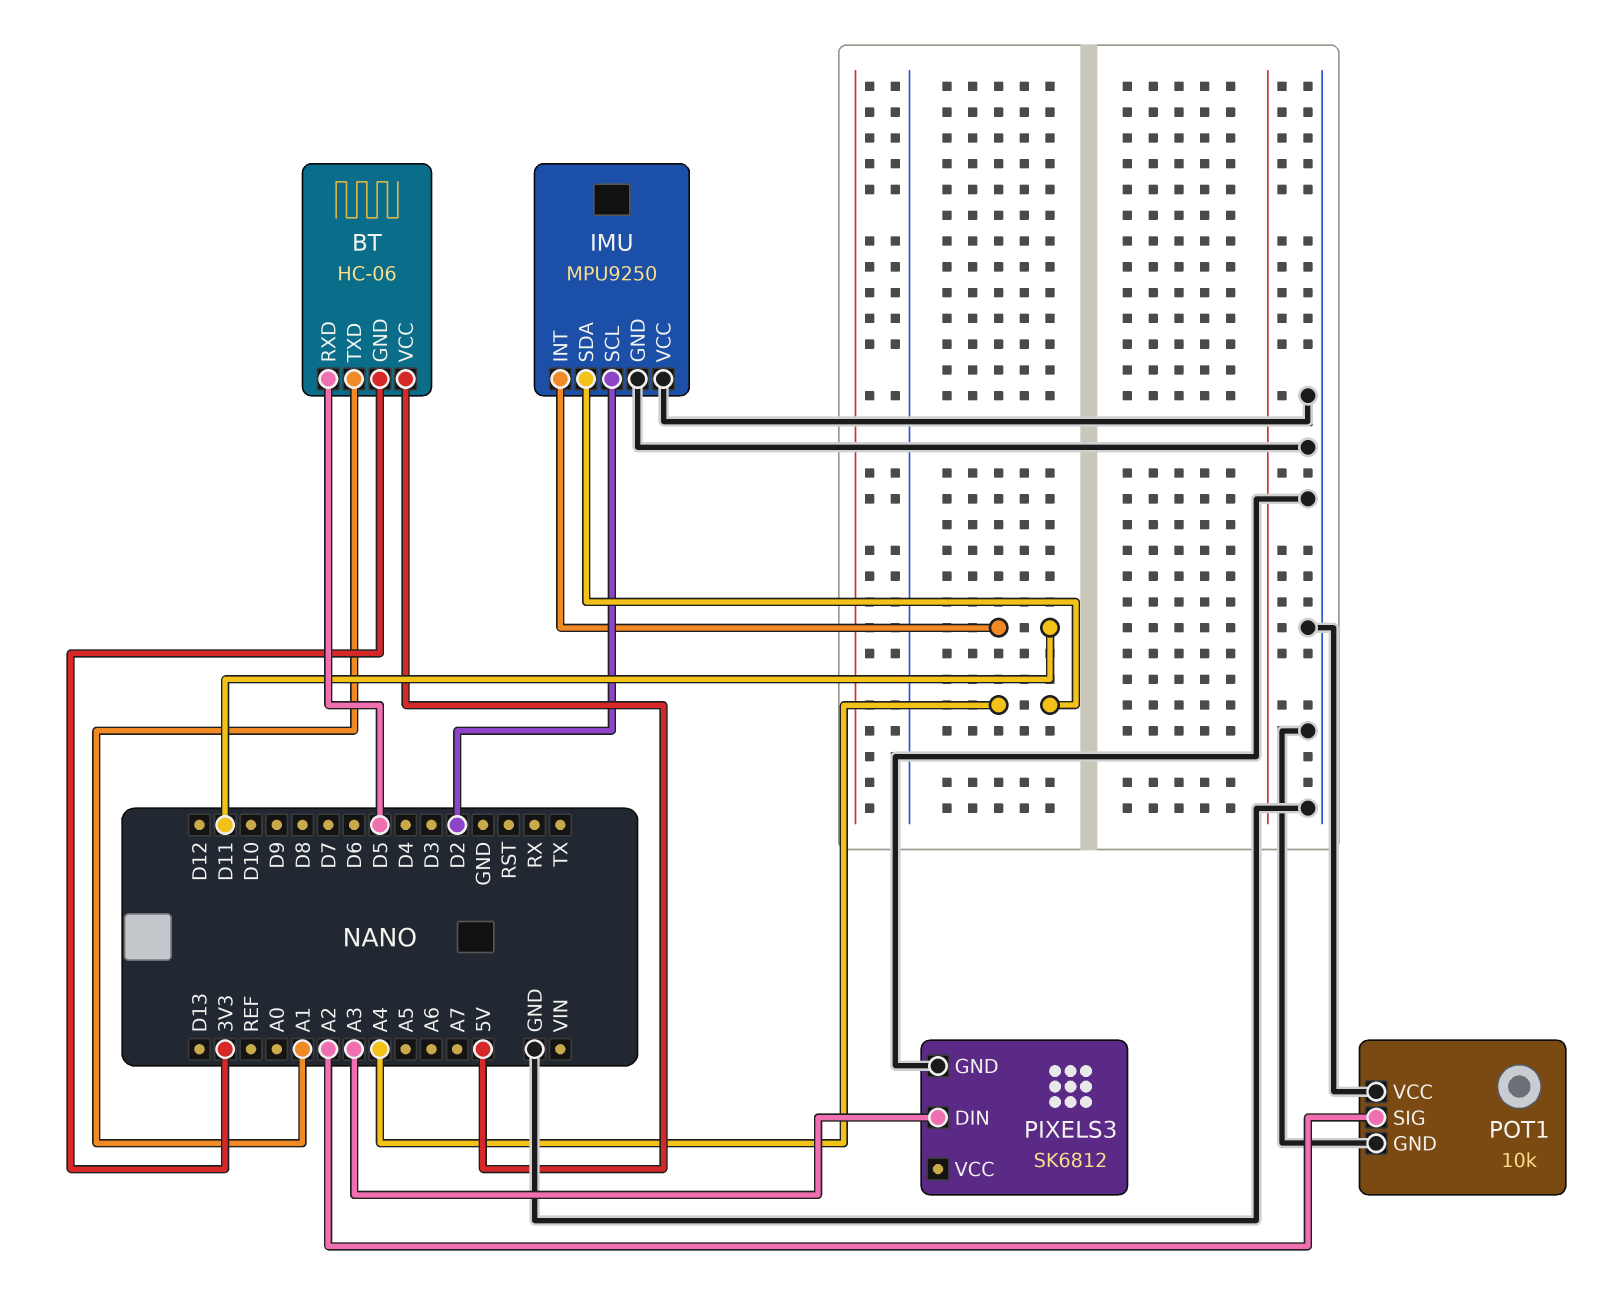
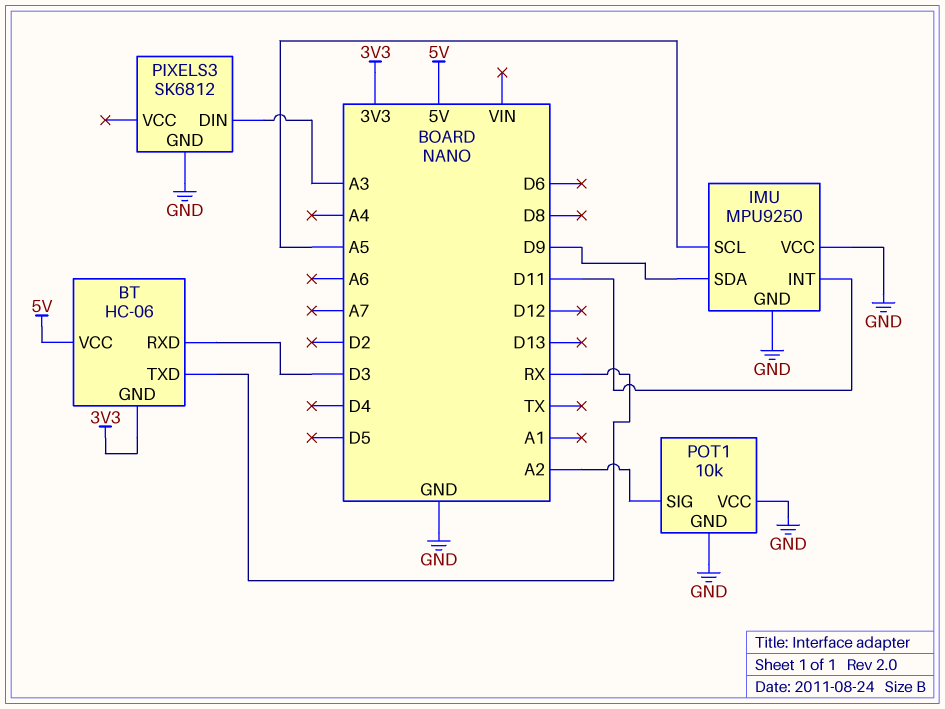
BT pin RXD: D5 -> D3
BT pin TXD: A1 -> RX
IMU pin SCL: D2 -> A5
IMU pin SDA: A4 -> D9

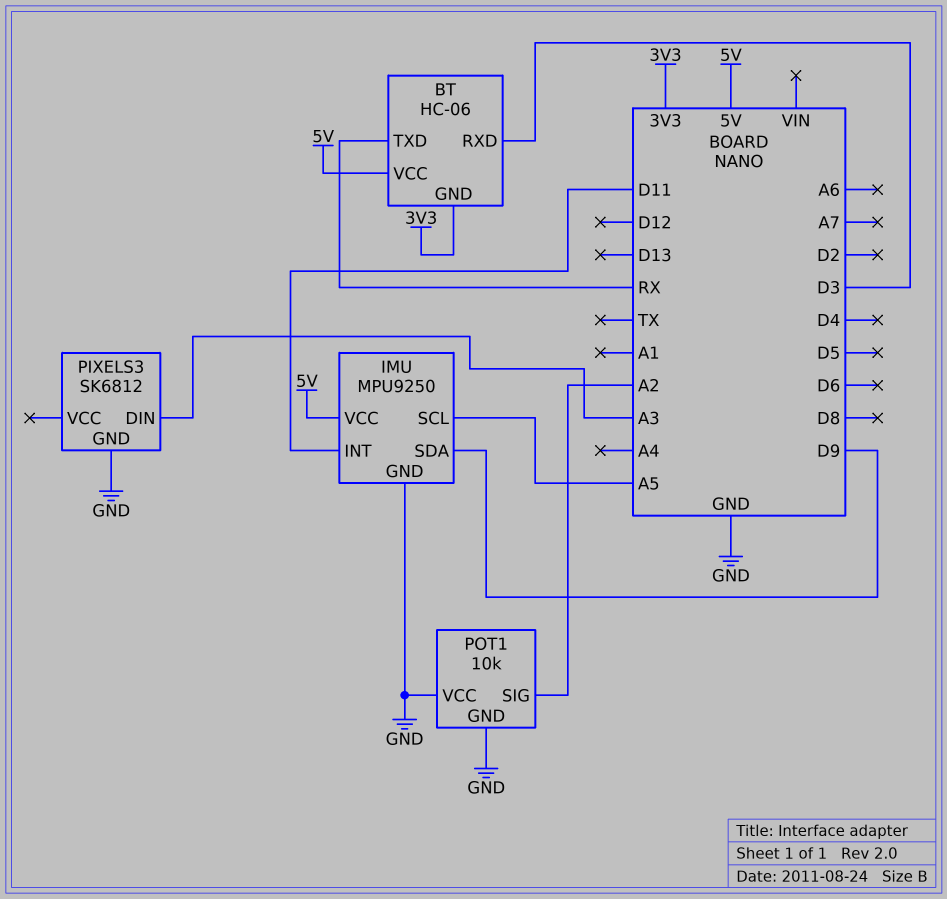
IMU pin VCC: GND -> 5V

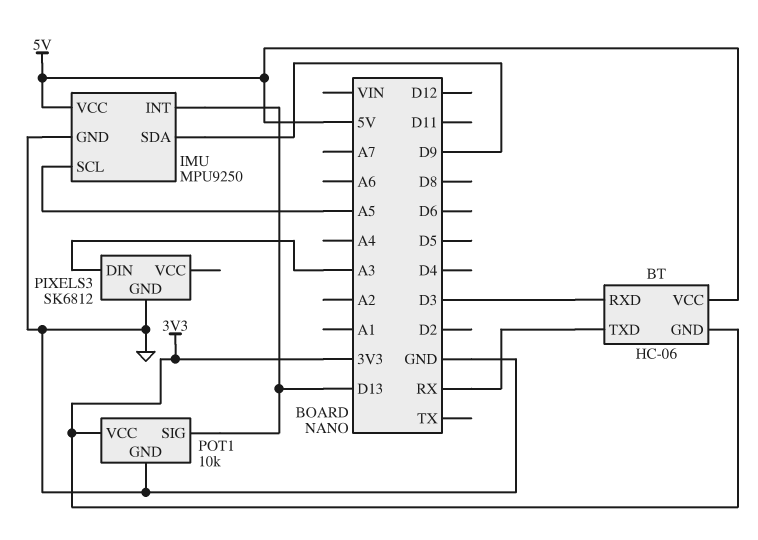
IMU pin INT: D11 -> D13
POT1 pin SIG: A2 -> D13
POT1 pin VCC: GND -> 3V3

